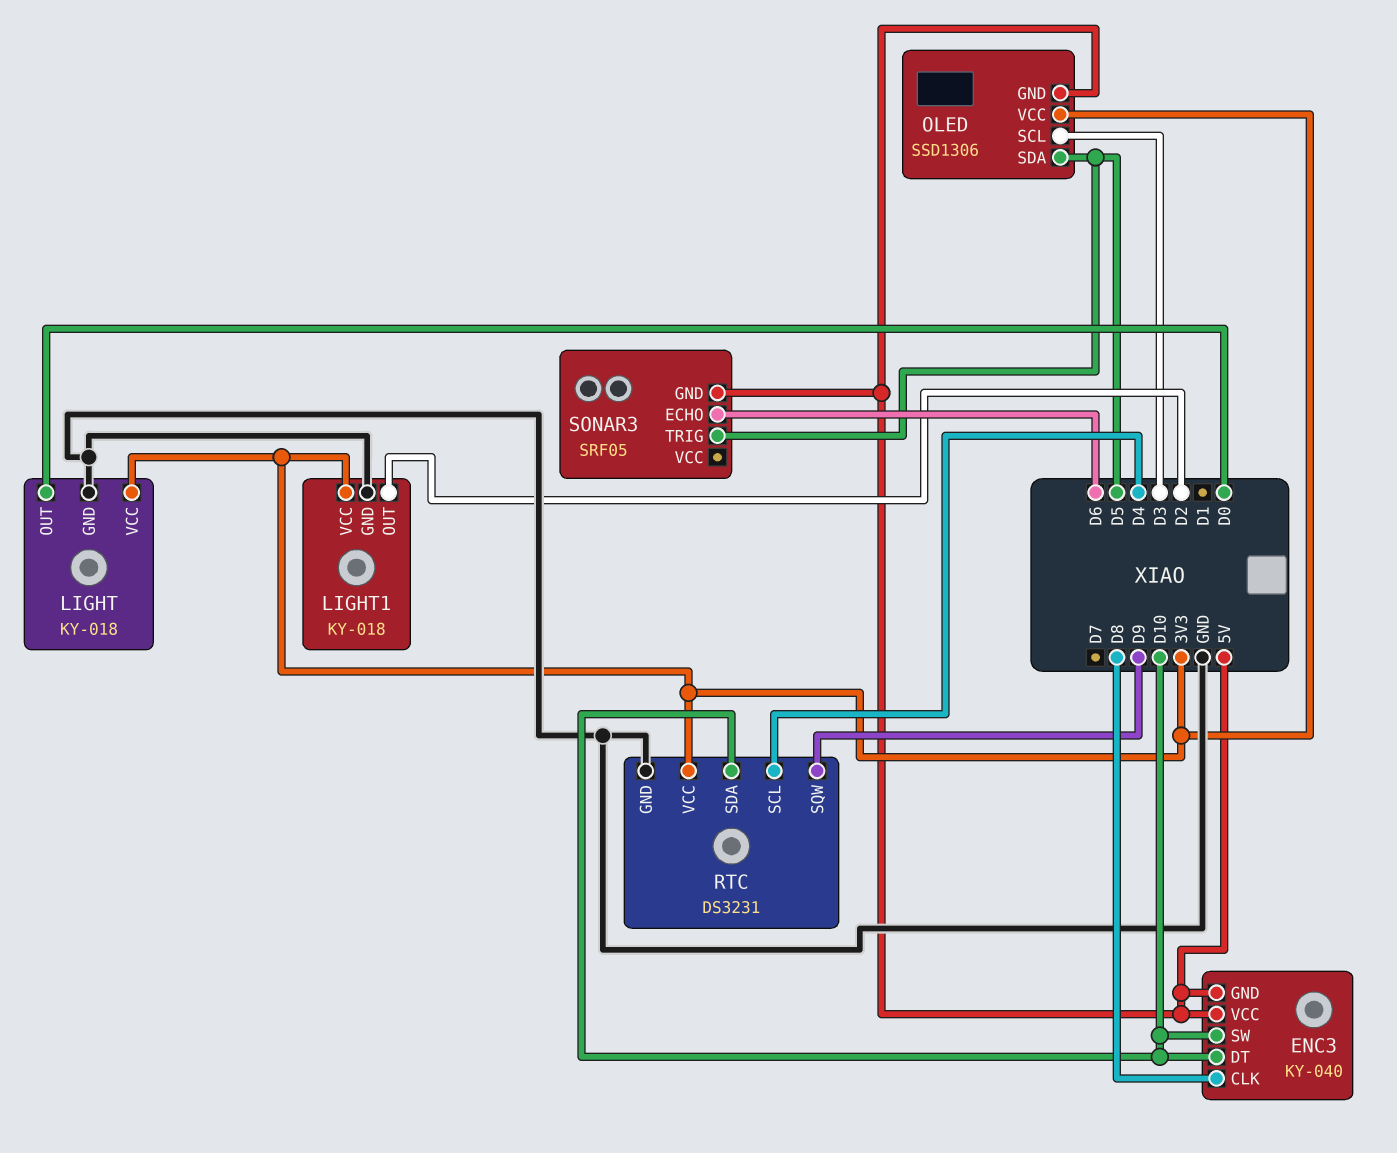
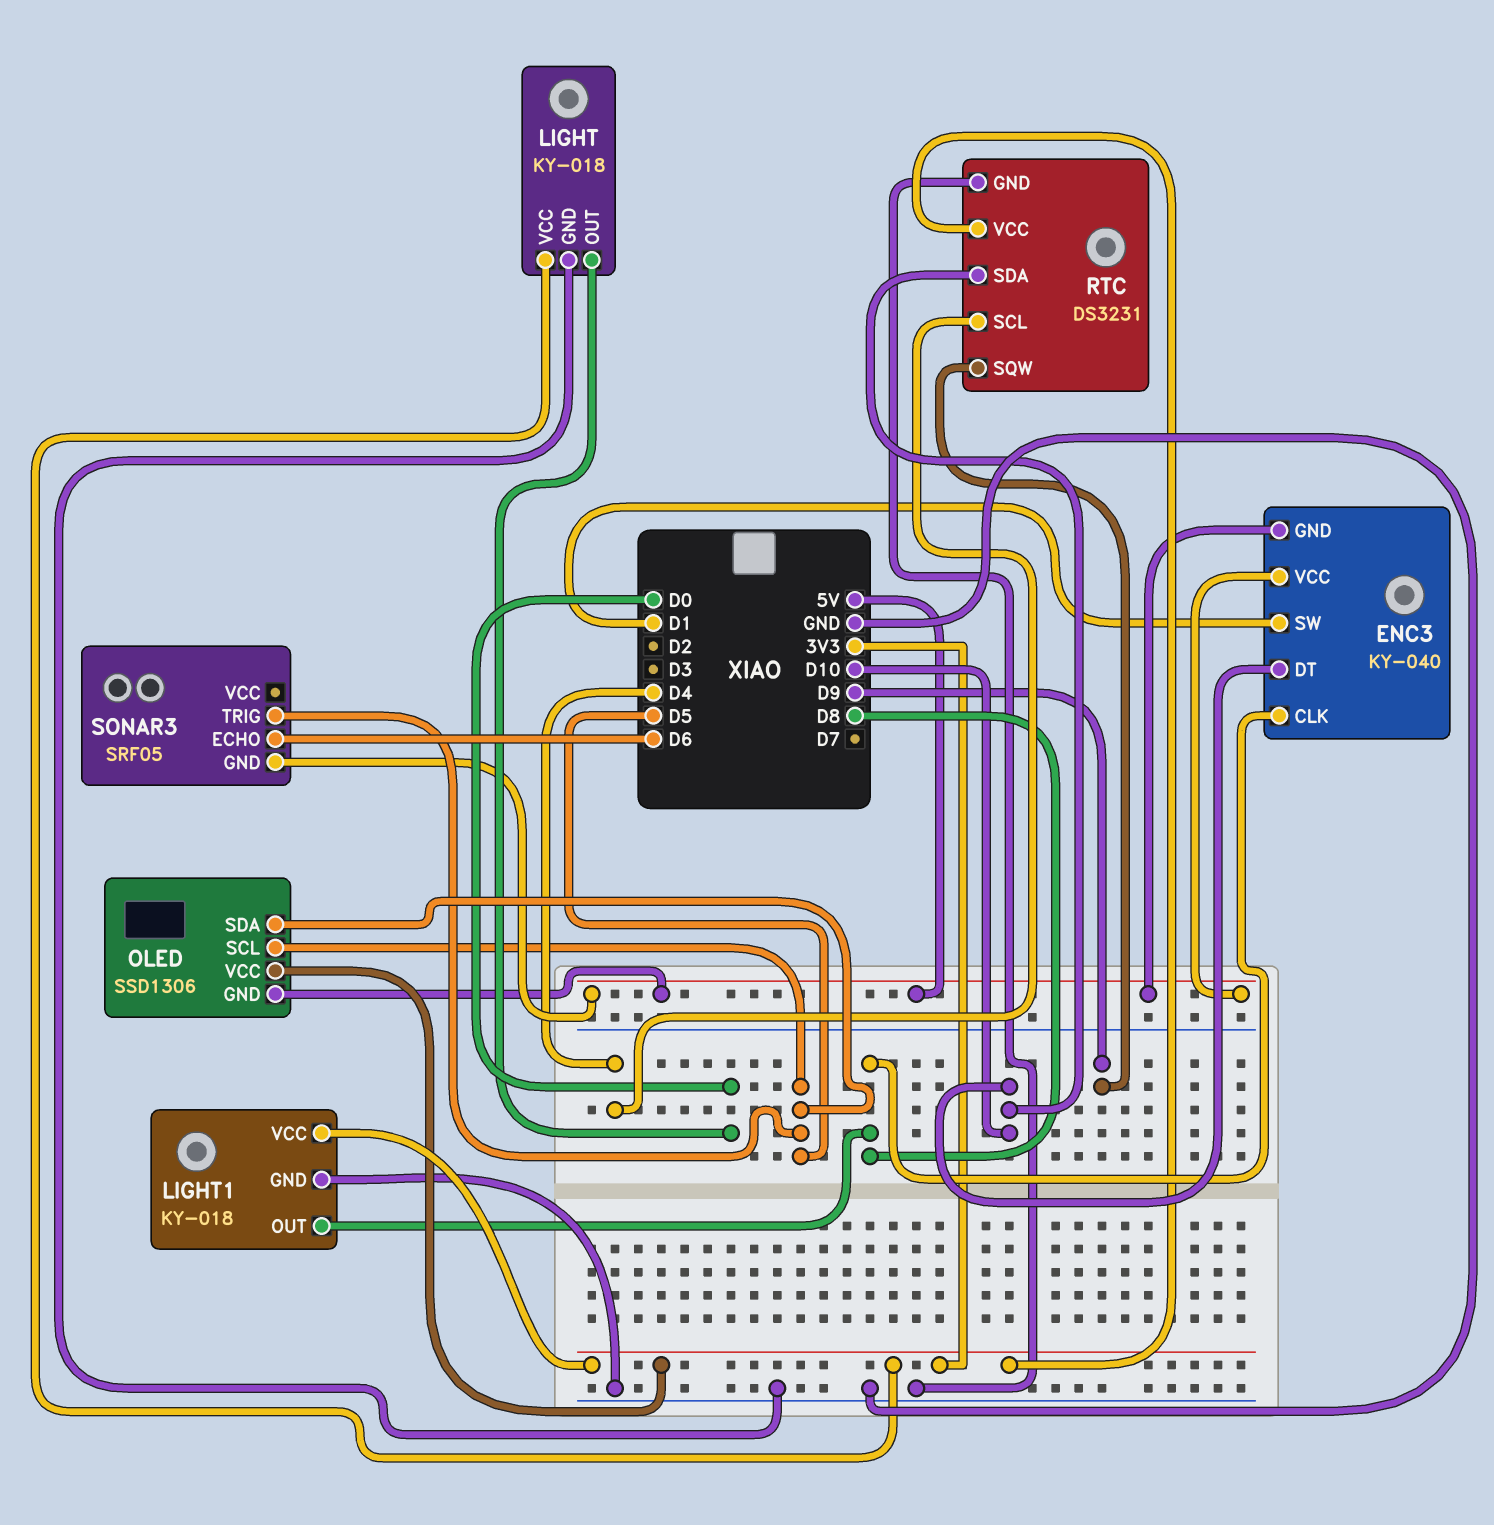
ENC3 pin SW: D10 -> D1
LIGHT1 pin OUT: D2 -> D8
OLED pin SCL: D3 -> D5

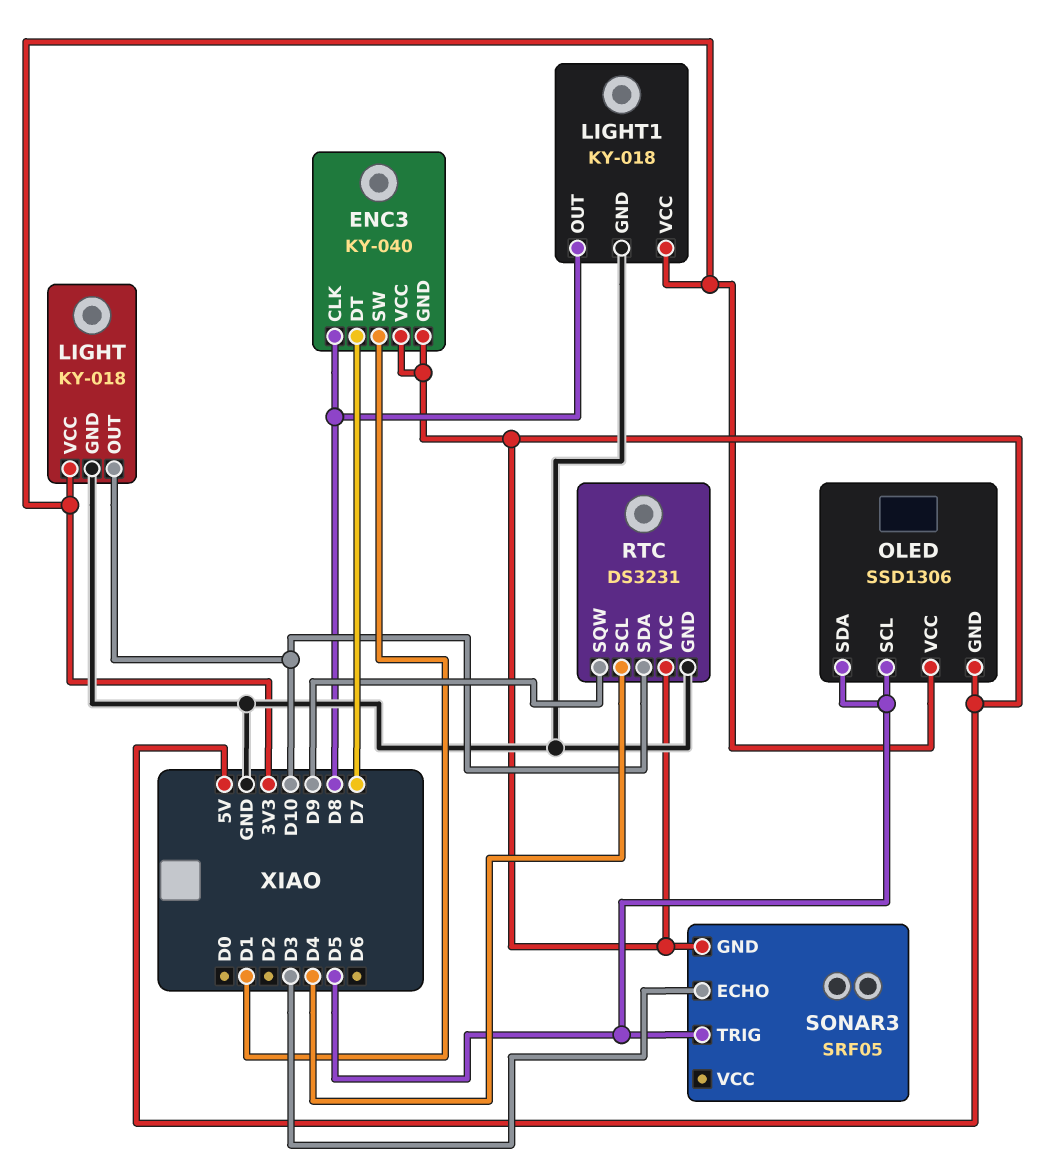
ENC3 pin DT: D10 -> D7
LIGHT pin OUT: D0 -> D10
RTC pin VCC: 3V3 -> 5V
SONAR3 pin ECHO: D6 -> D3

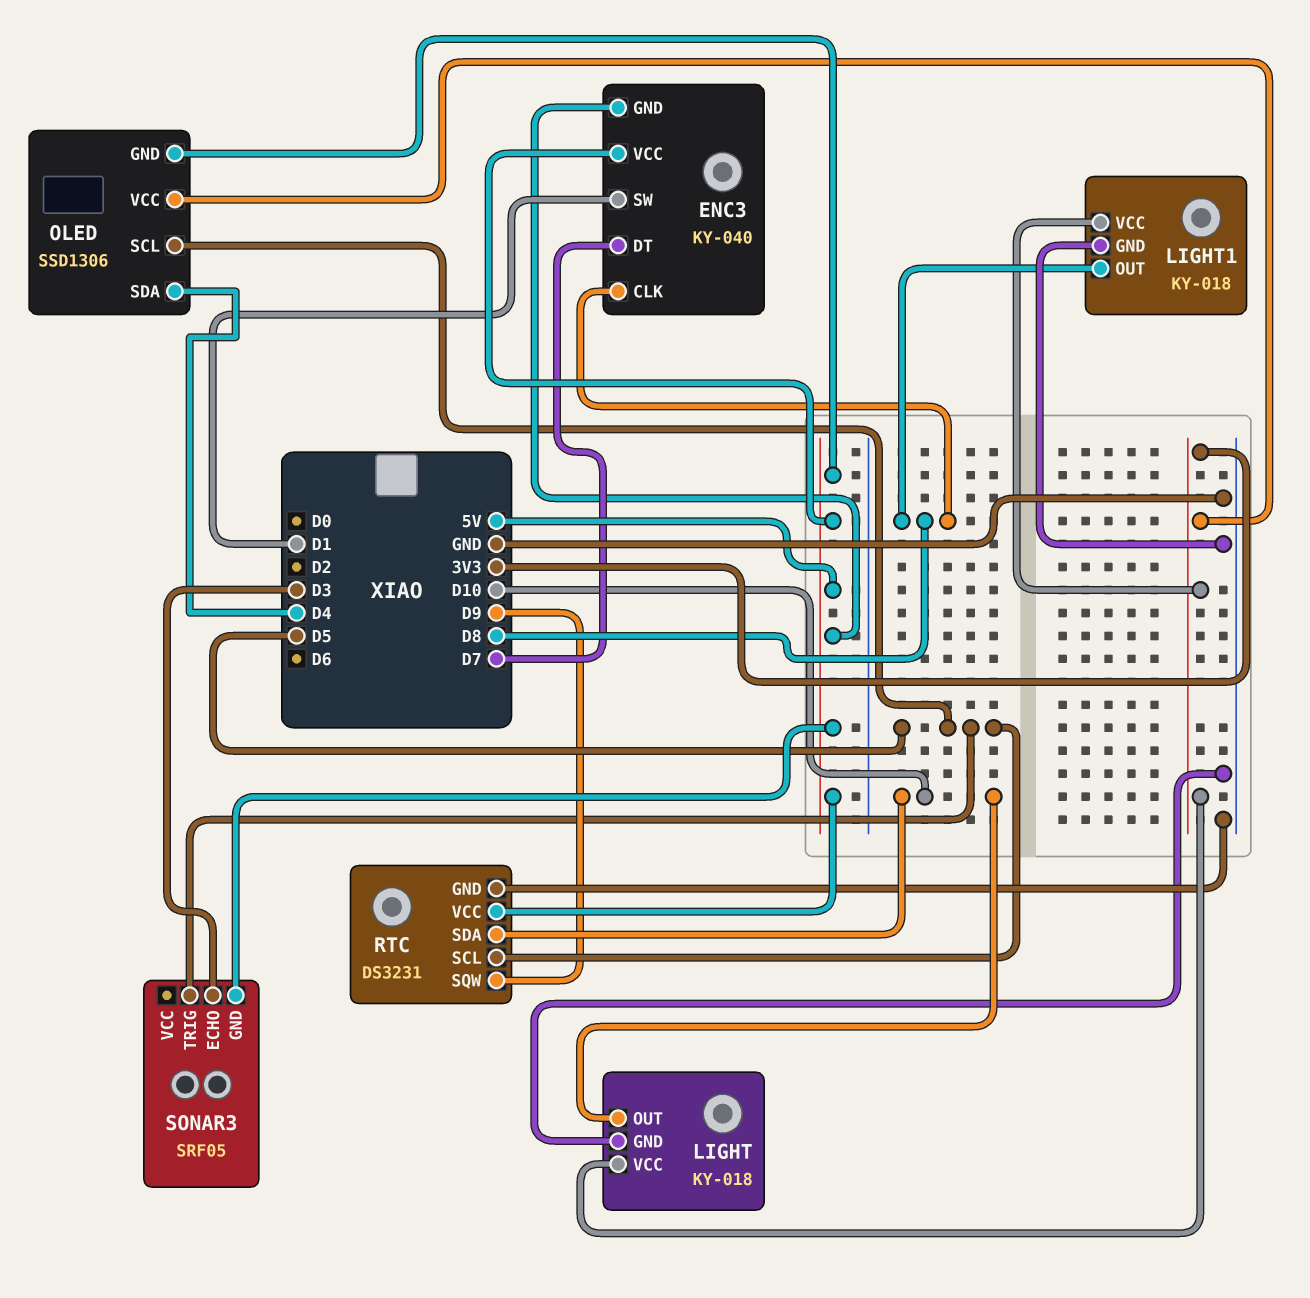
OLED pin SDA: D5 -> D4
RTC pin SCL: D4 -> D5

